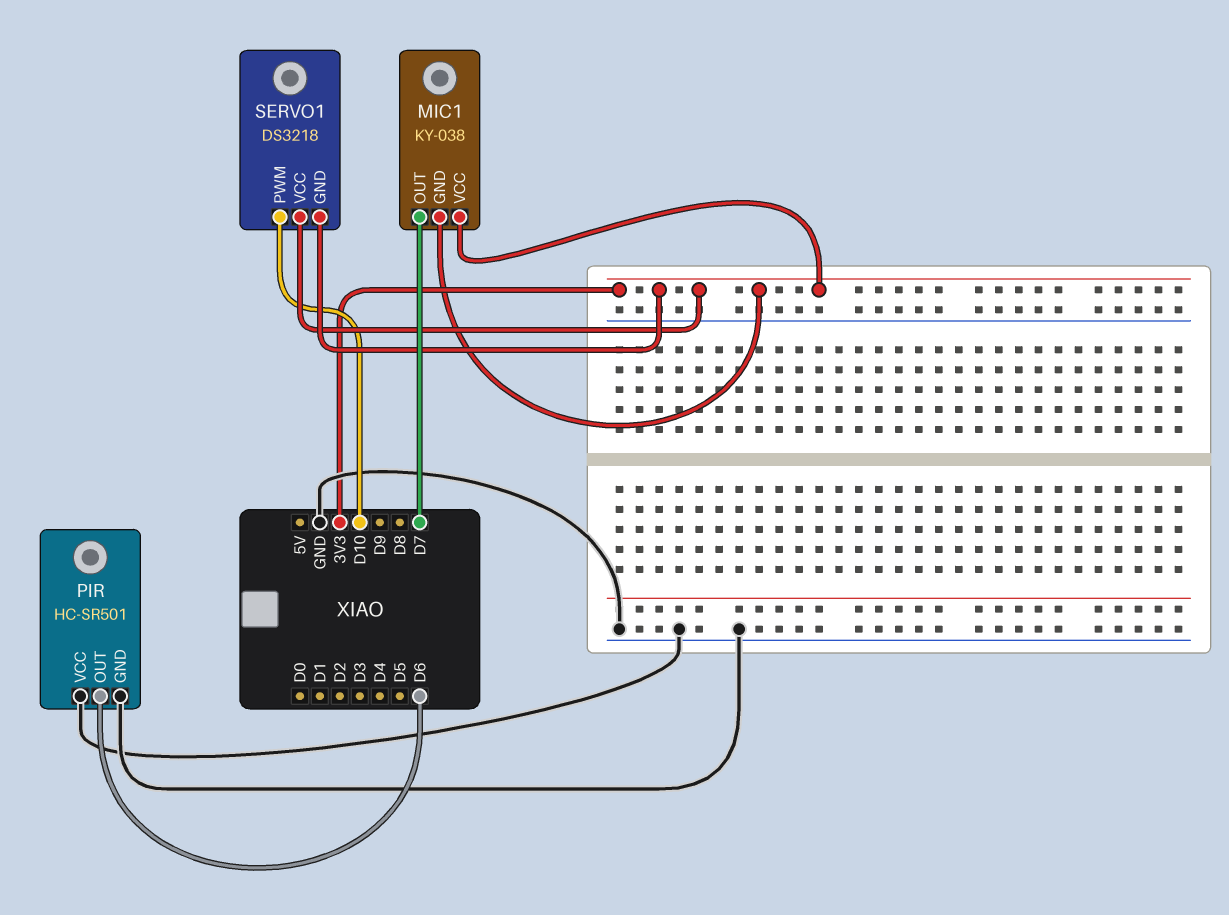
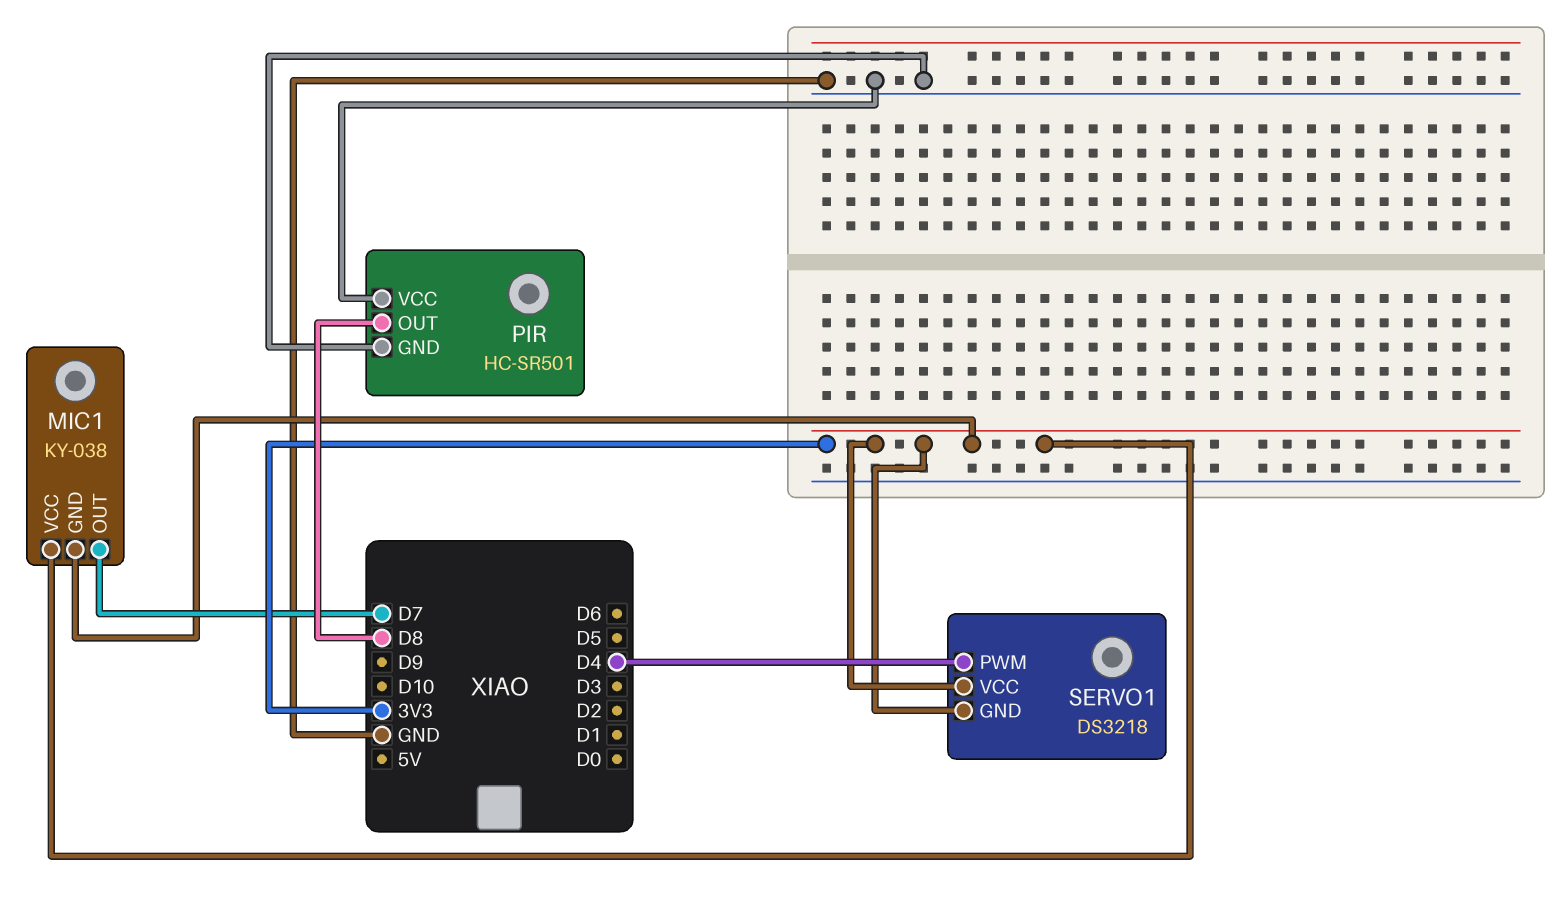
PIR pin OUT: D6 -> D8
SERVO1 pin PWM: D10 -> D4

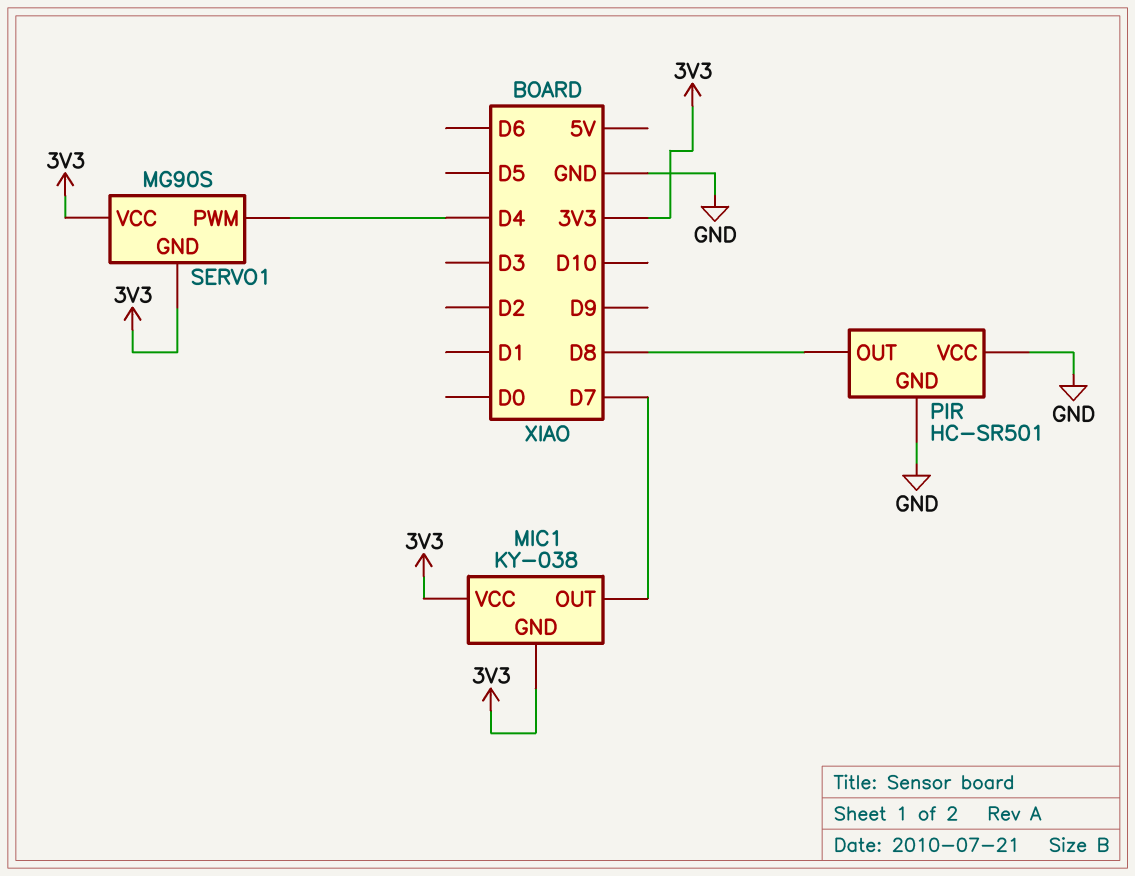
SERVO1: DS3218 -> MG90S

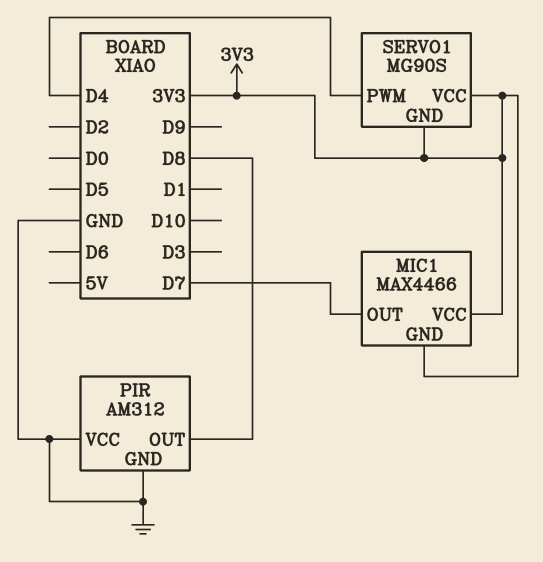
MIC1: KY-038 -> MAX4466
PIR: HC-SR501 -> AM312

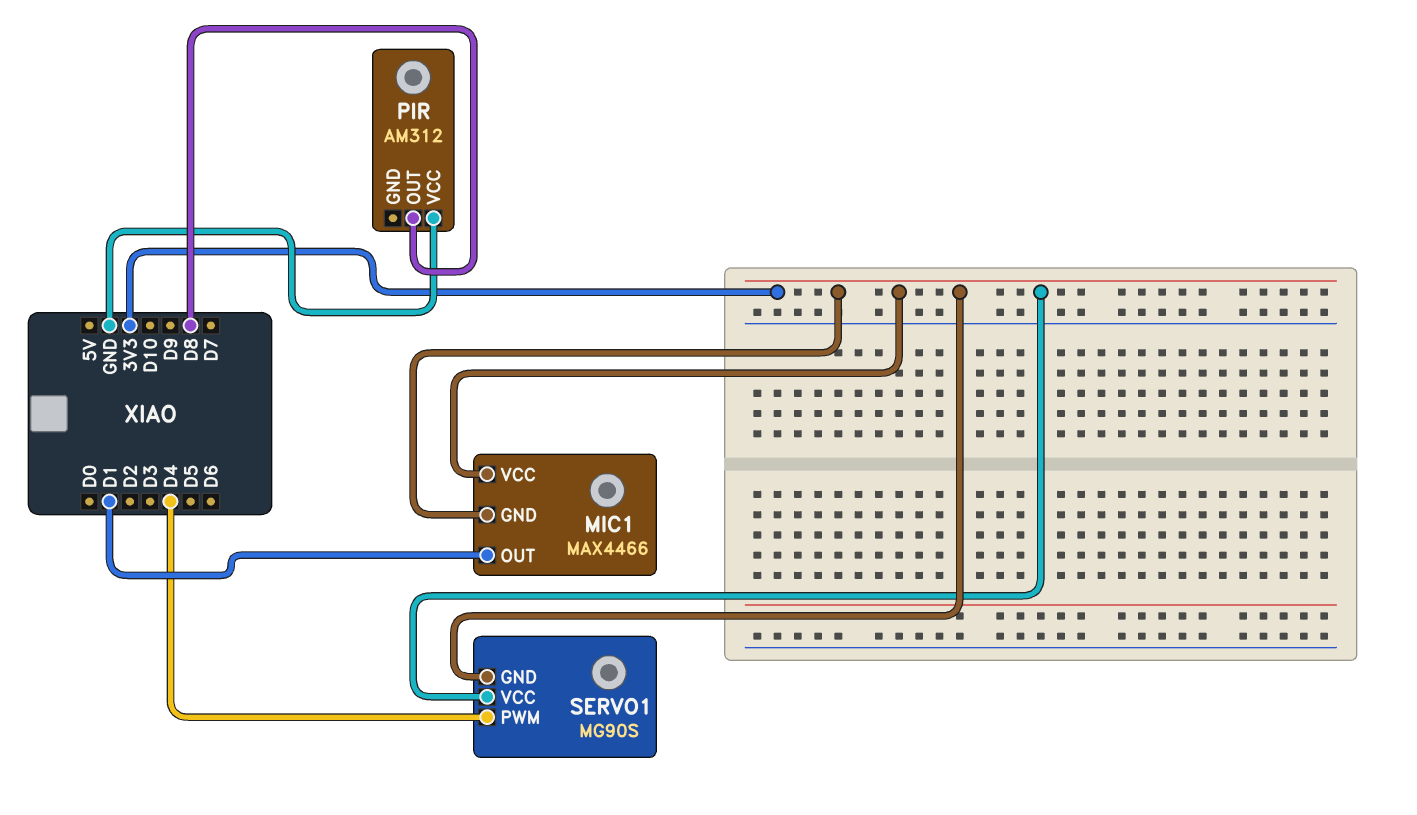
MIC1 pin OUT: D7 -> D1
PIR pin GND: GND -> none

